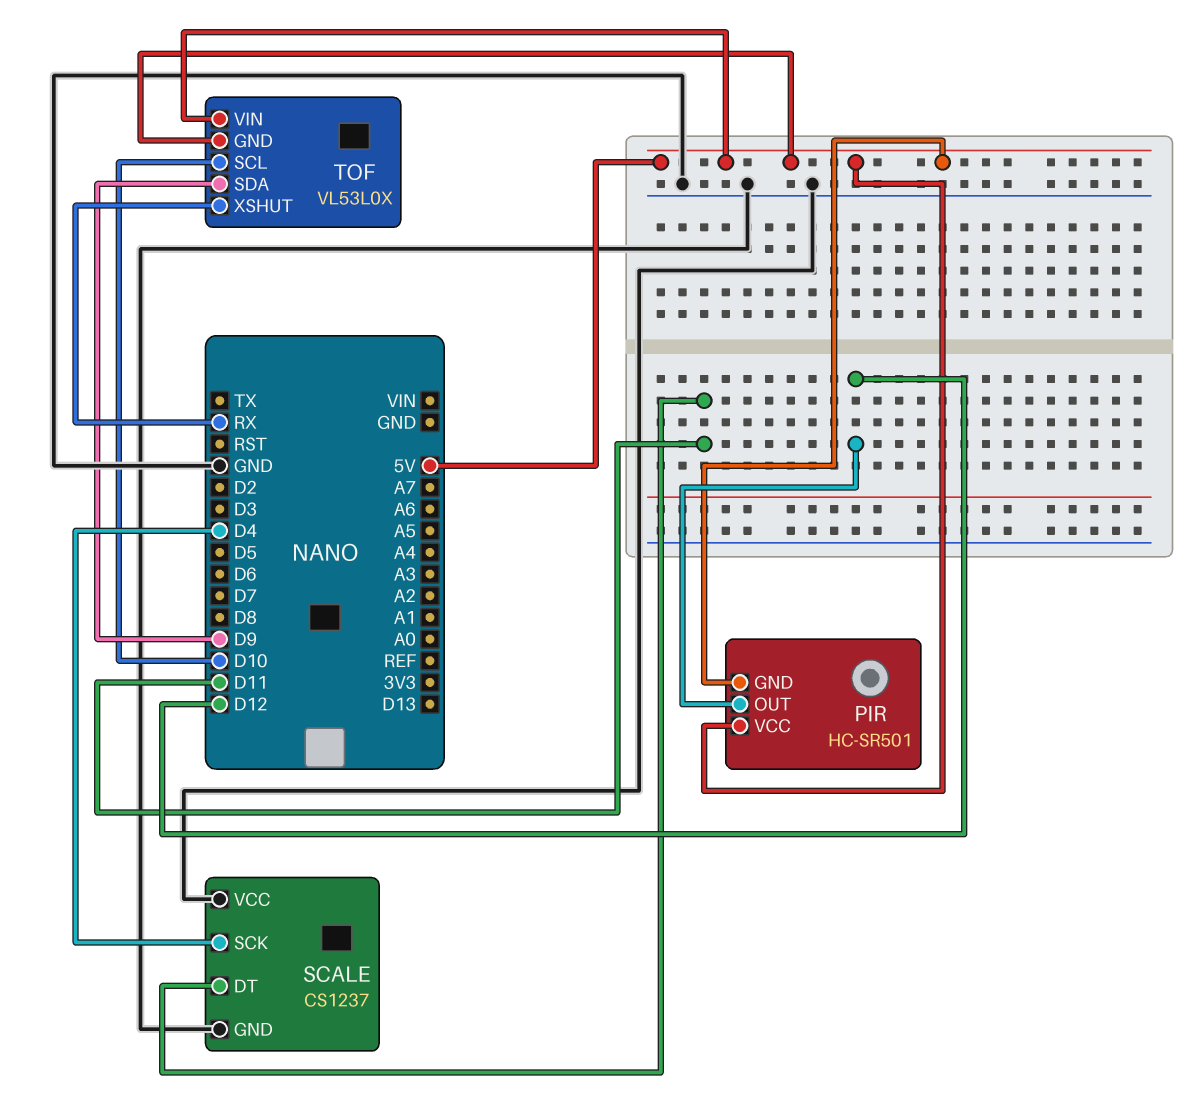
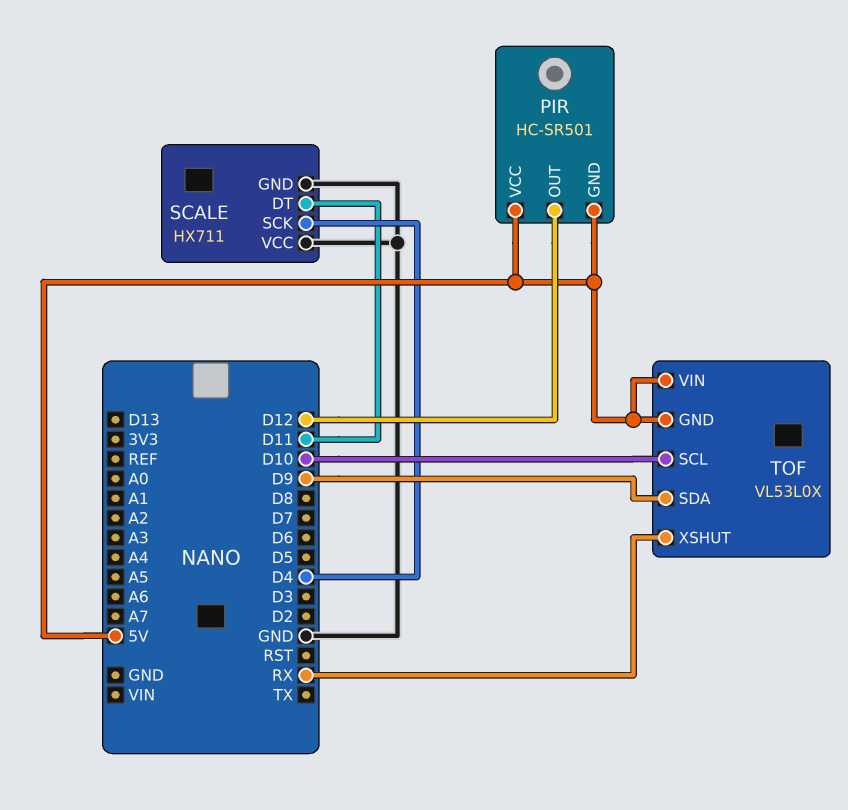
SCALE: CS1237 -> HX711

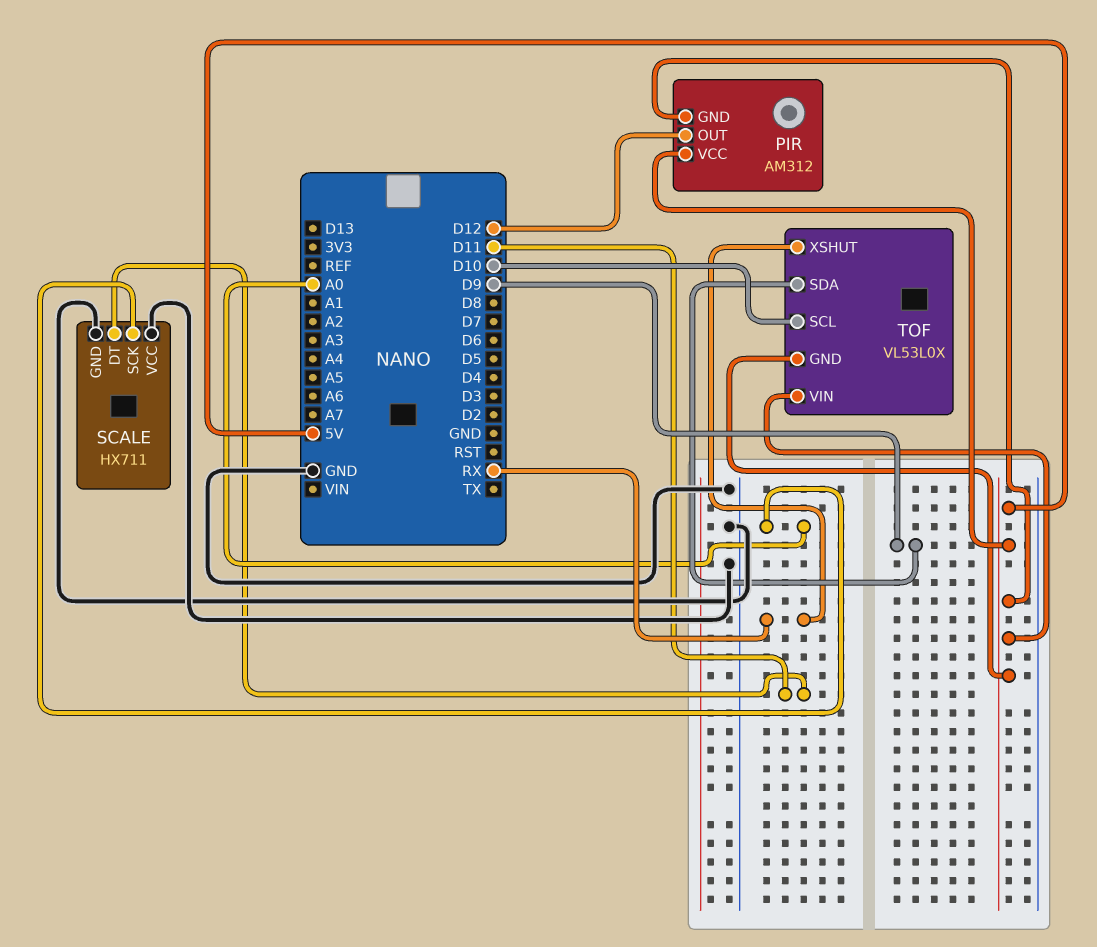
PIR: HC-SR501 -> AM312
SCALE pin SCK: D4 -> A0

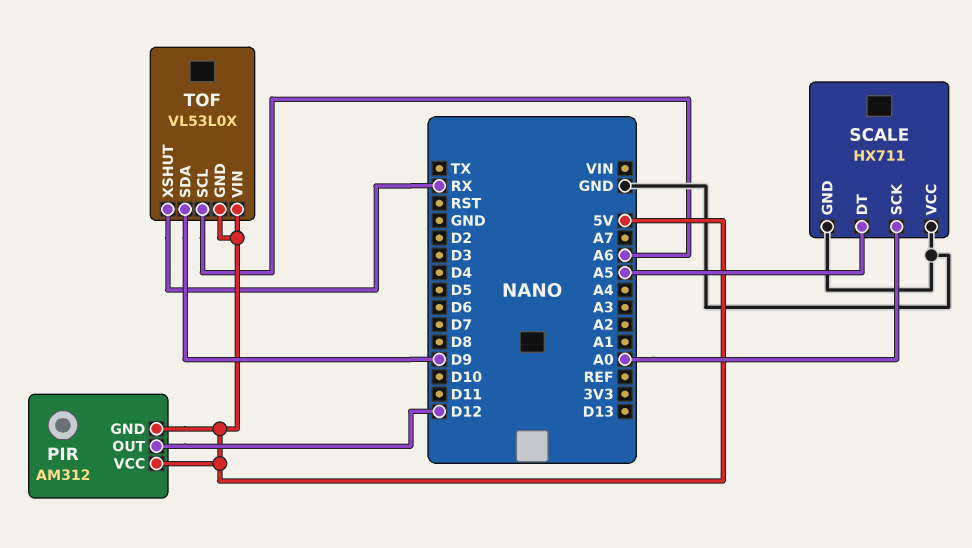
SCALE pin DT: D11 -> A5
TOF pin SCL: D10 -> A6

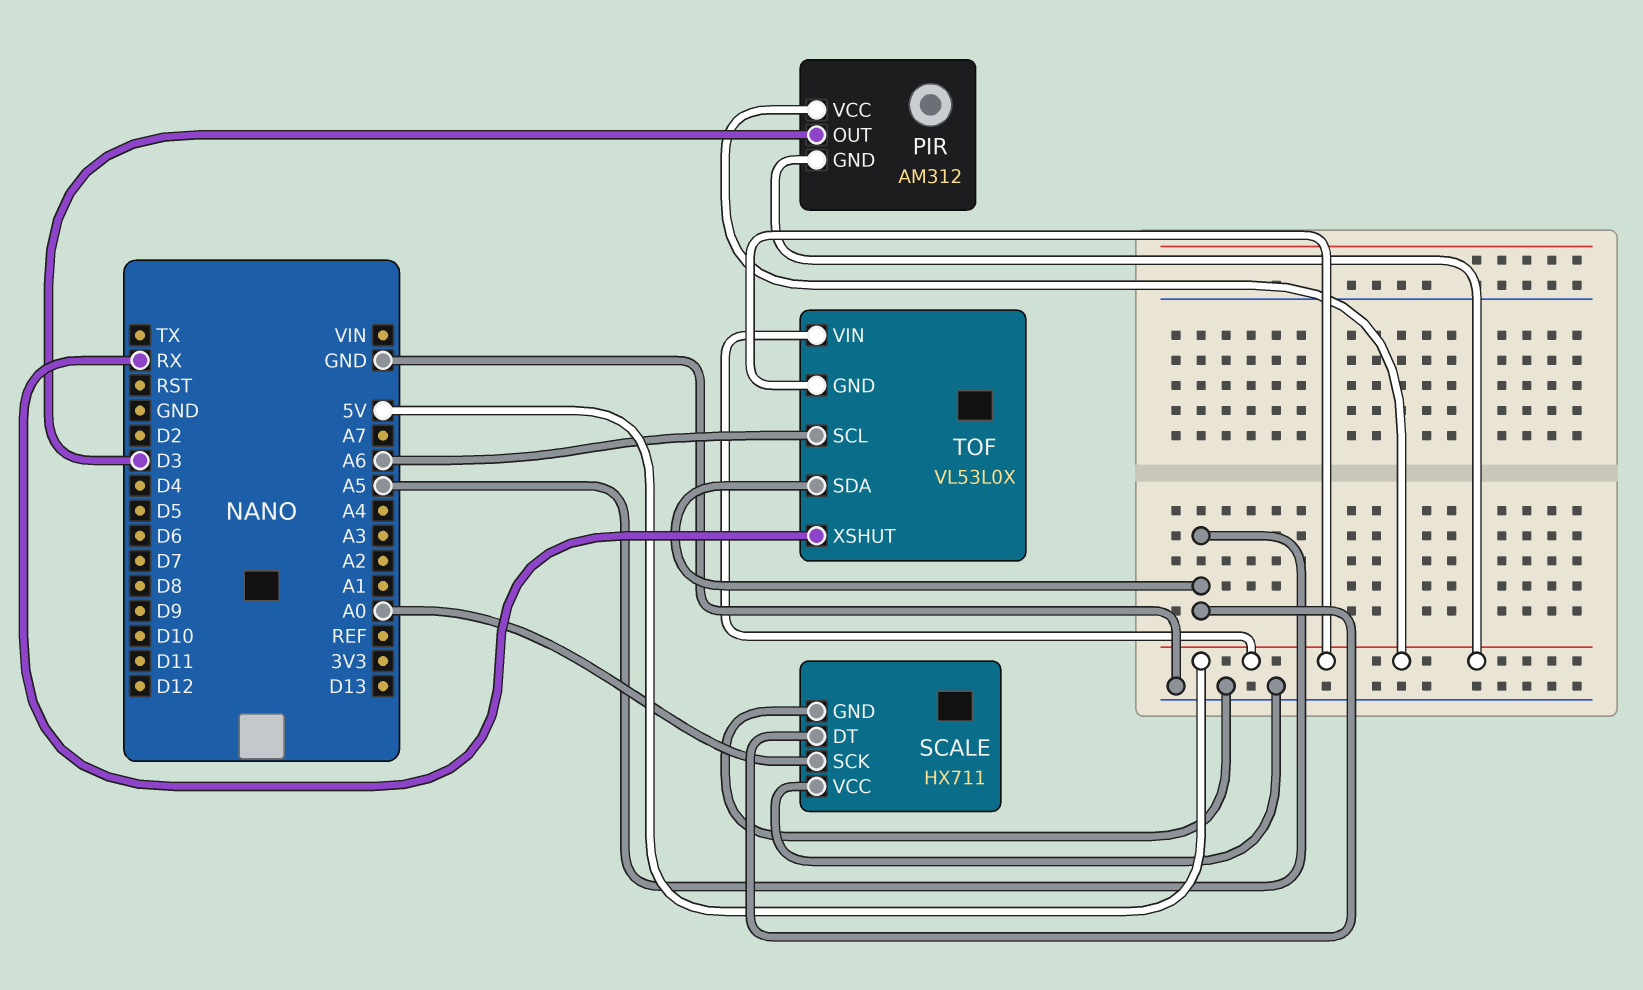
PIR pin OUT: D12 -> D3
TOF pin SDA: D9 -> A5

